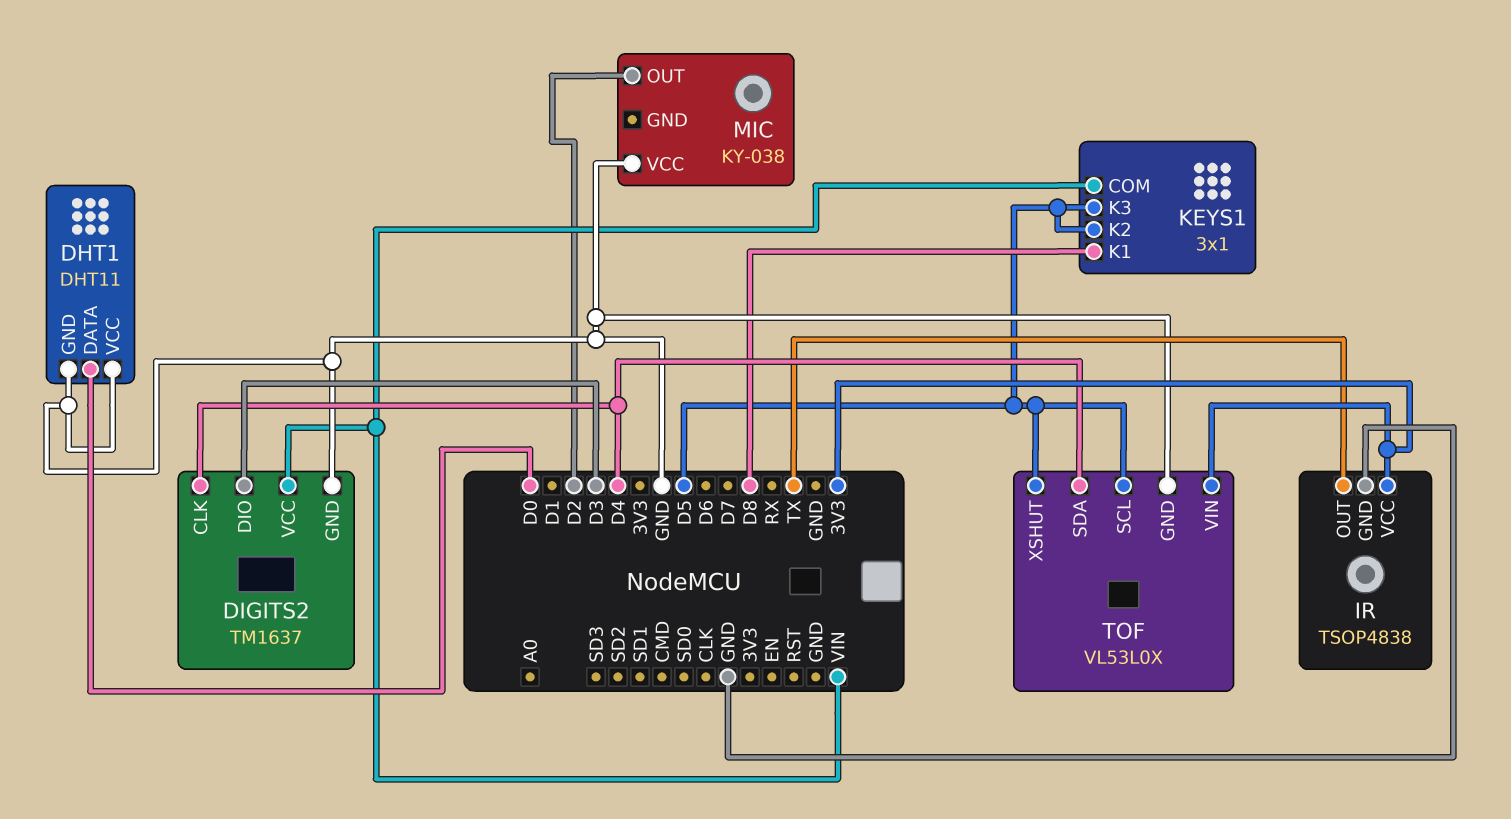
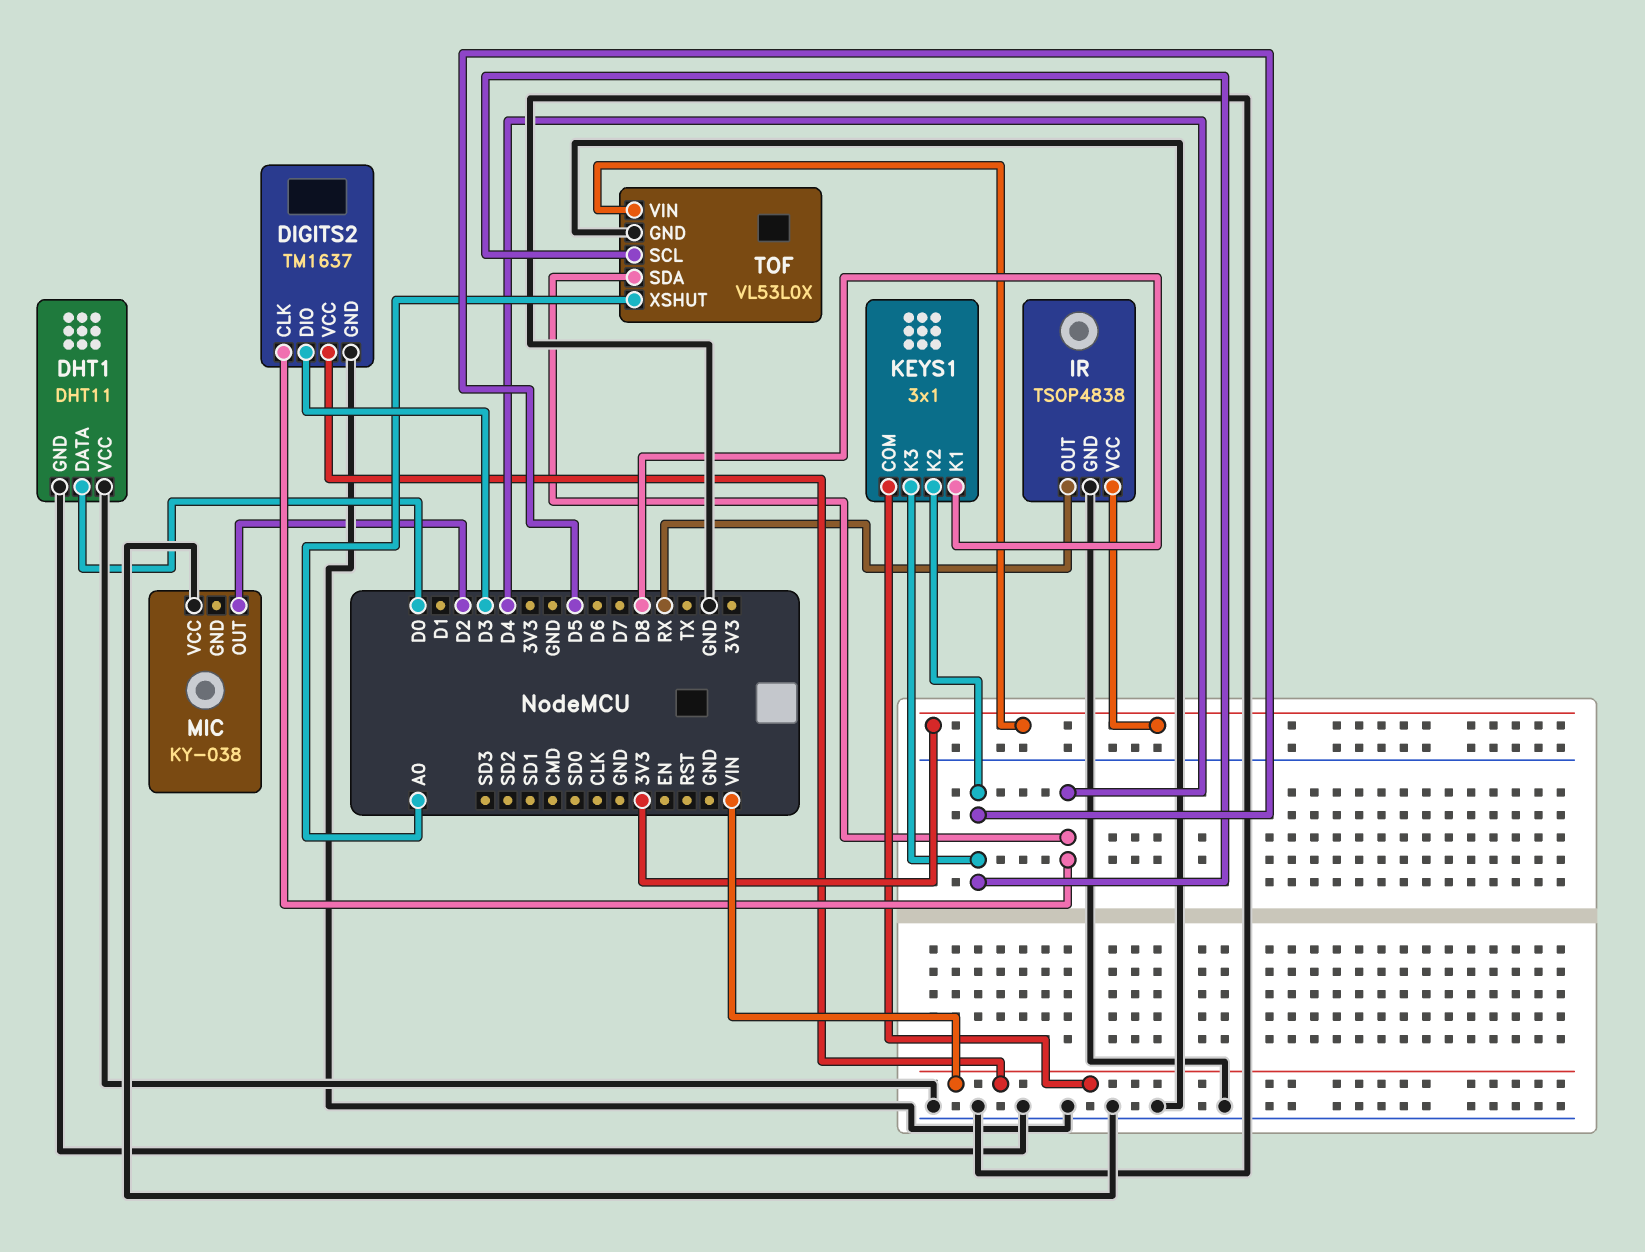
IR pin OUT: TX -> RX
TOF pin XSHUT: D5 -> A0

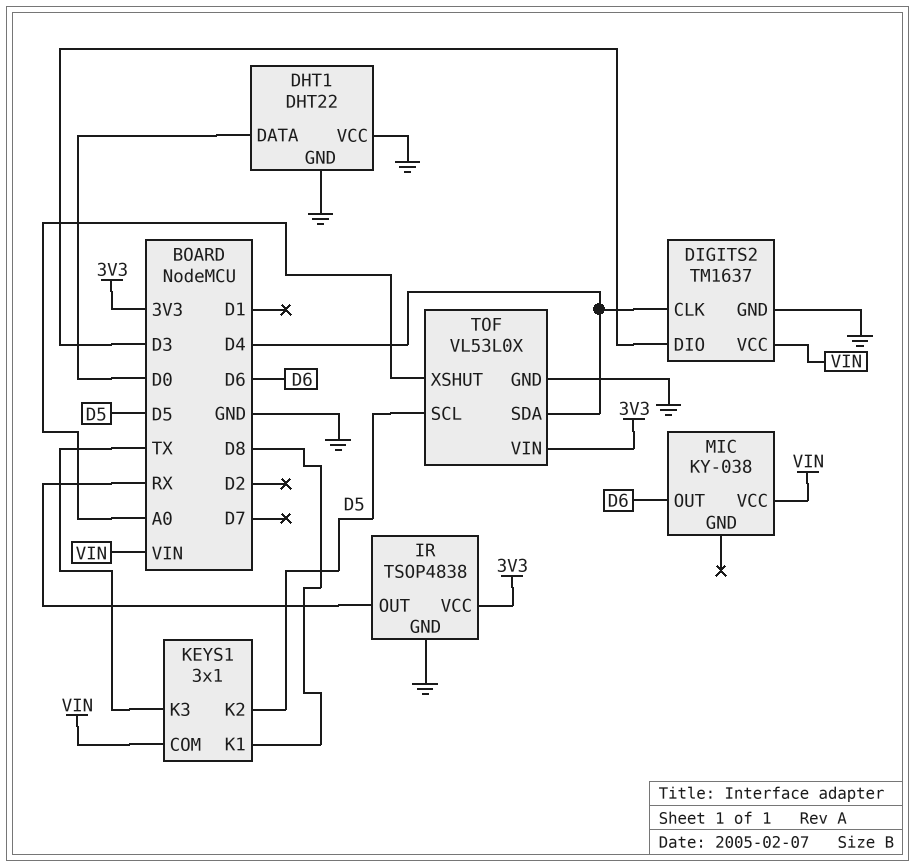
DHT1: DHT11 -> DHT22
KEYS1 pin K3: D5 -> TX
MIC pin OUT: D2 -> D6
MIC pin VCC: GND -> VIN

